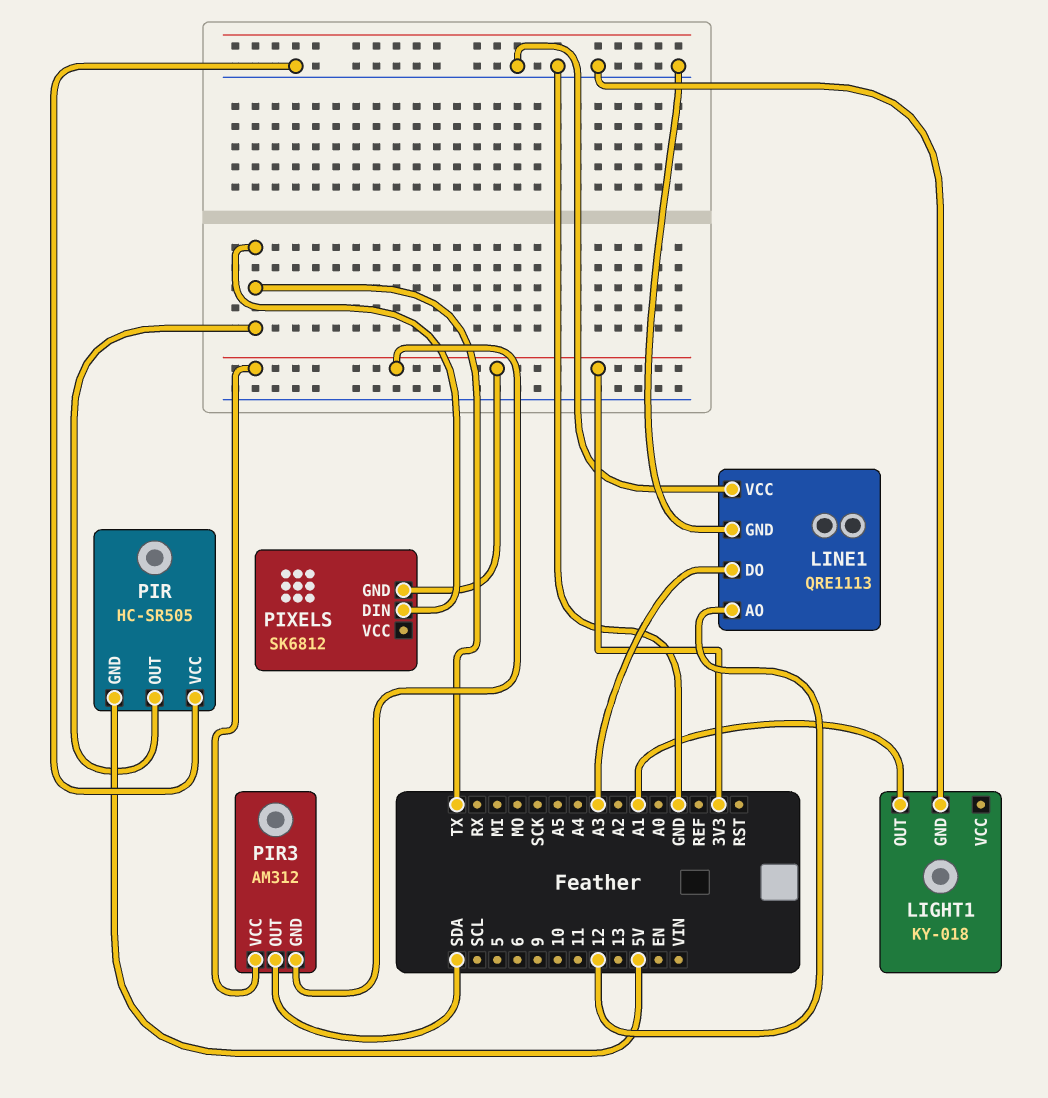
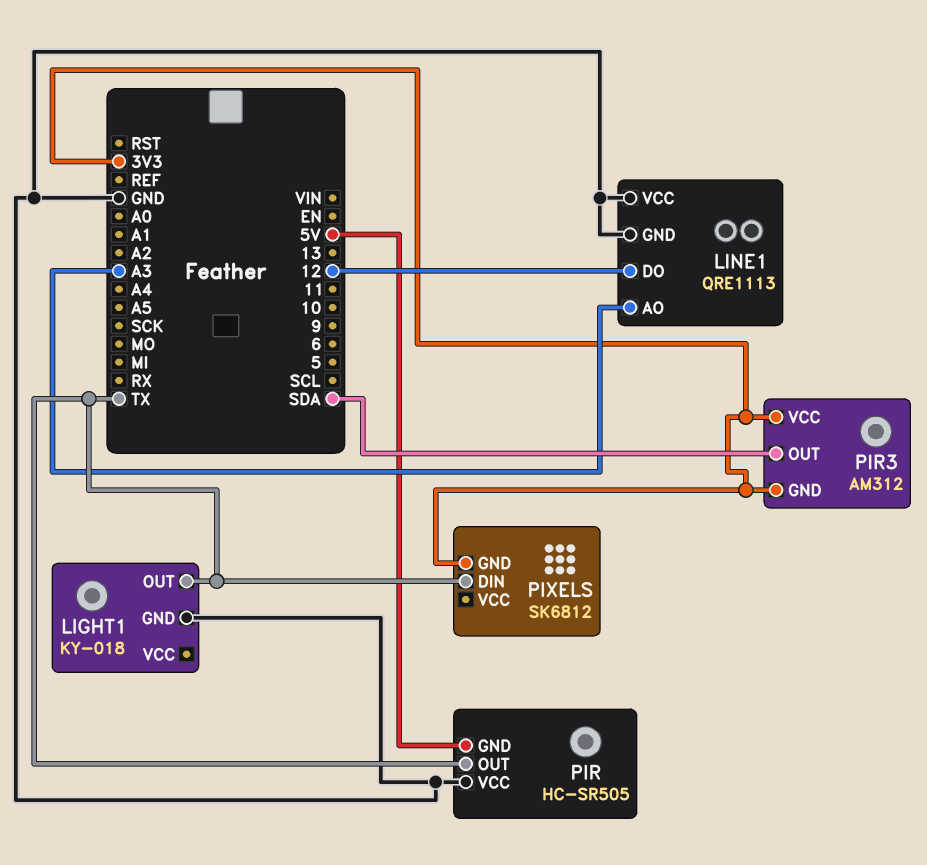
LIGHT1 pin OUT: A1 -> TX
LINE1 pin AO: 12 -> A3
LINE1 pin DO: A3 -> 12

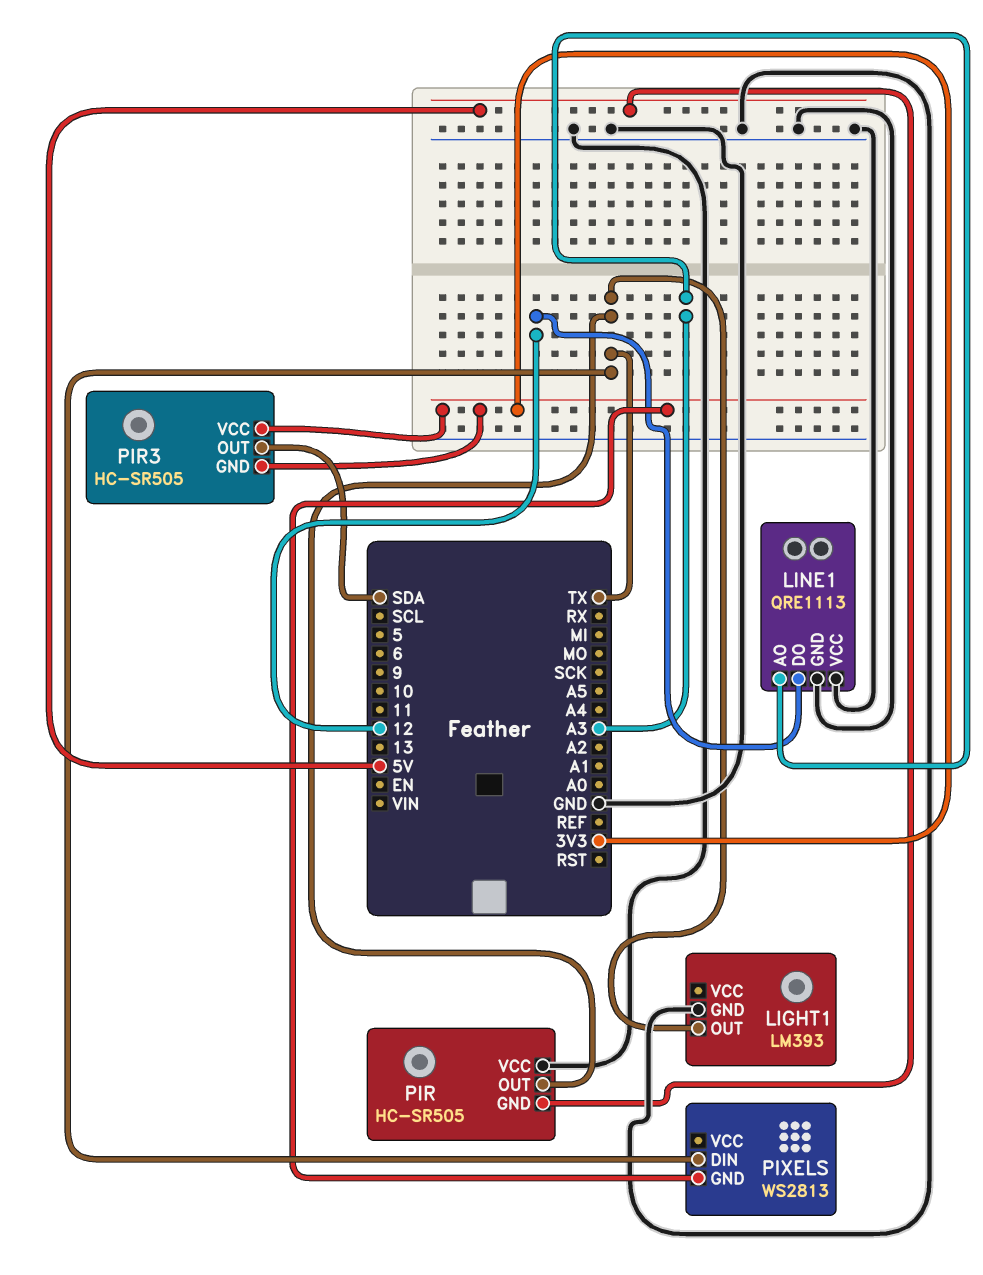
LIGHT1: KY-018 -> LM393
PIR3: AM312 -> HC-SR505
PIXELS: SK6812 -> WS2813

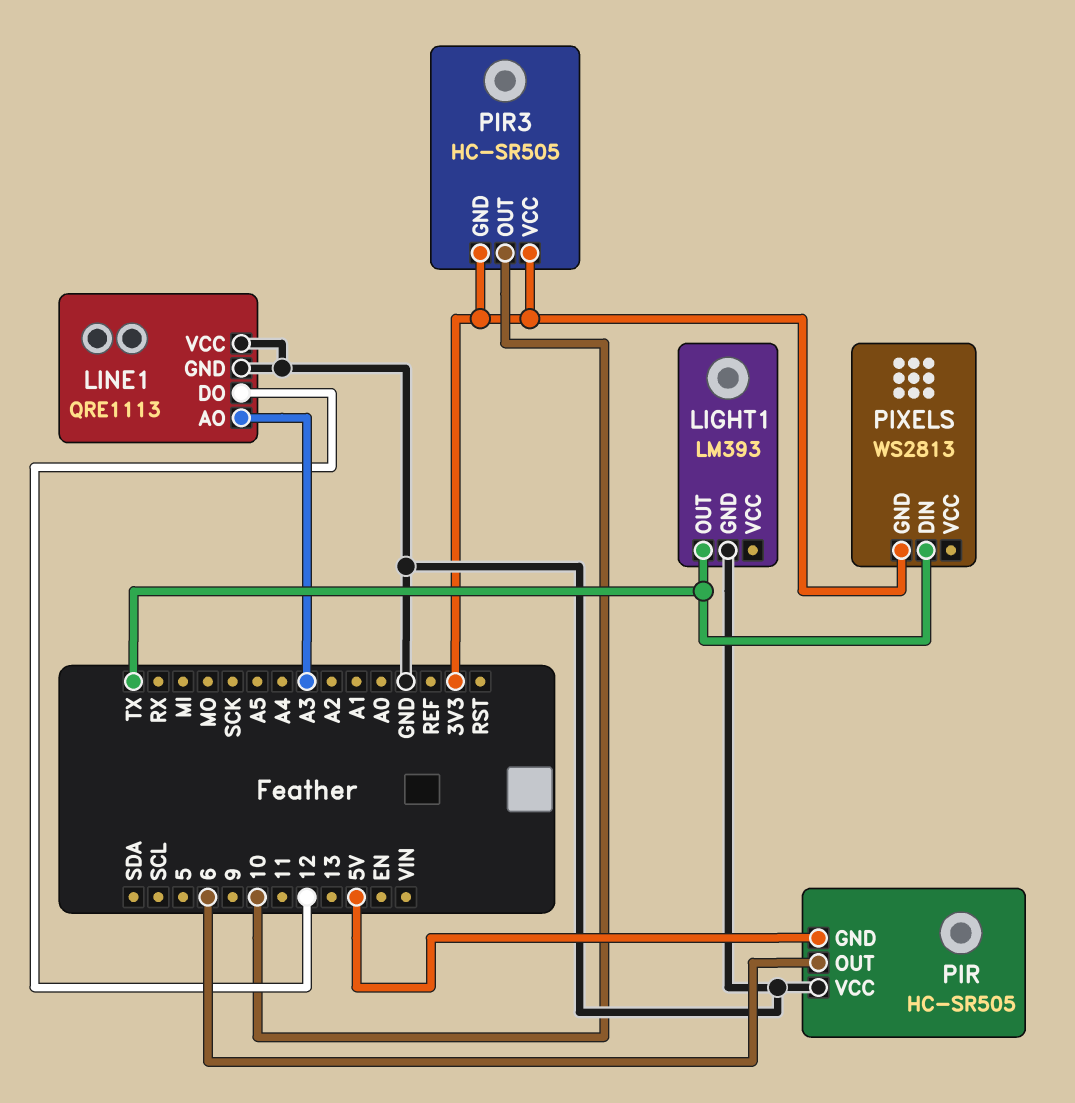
PIR pin OUT: TX -> 6
PIR3 pin OUT: SDA -> 10

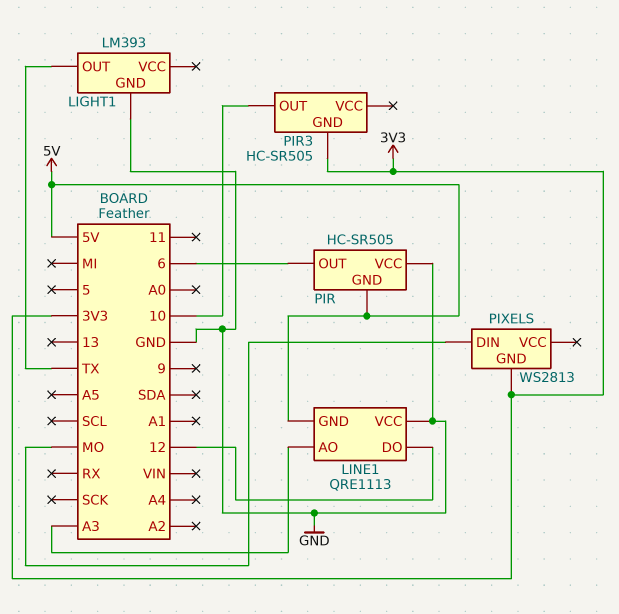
LINE1 pin GND: GND -> 5V
PIR3 pin VCC: 3V3 -> none
PIXELS pin DIN: TX -> MO

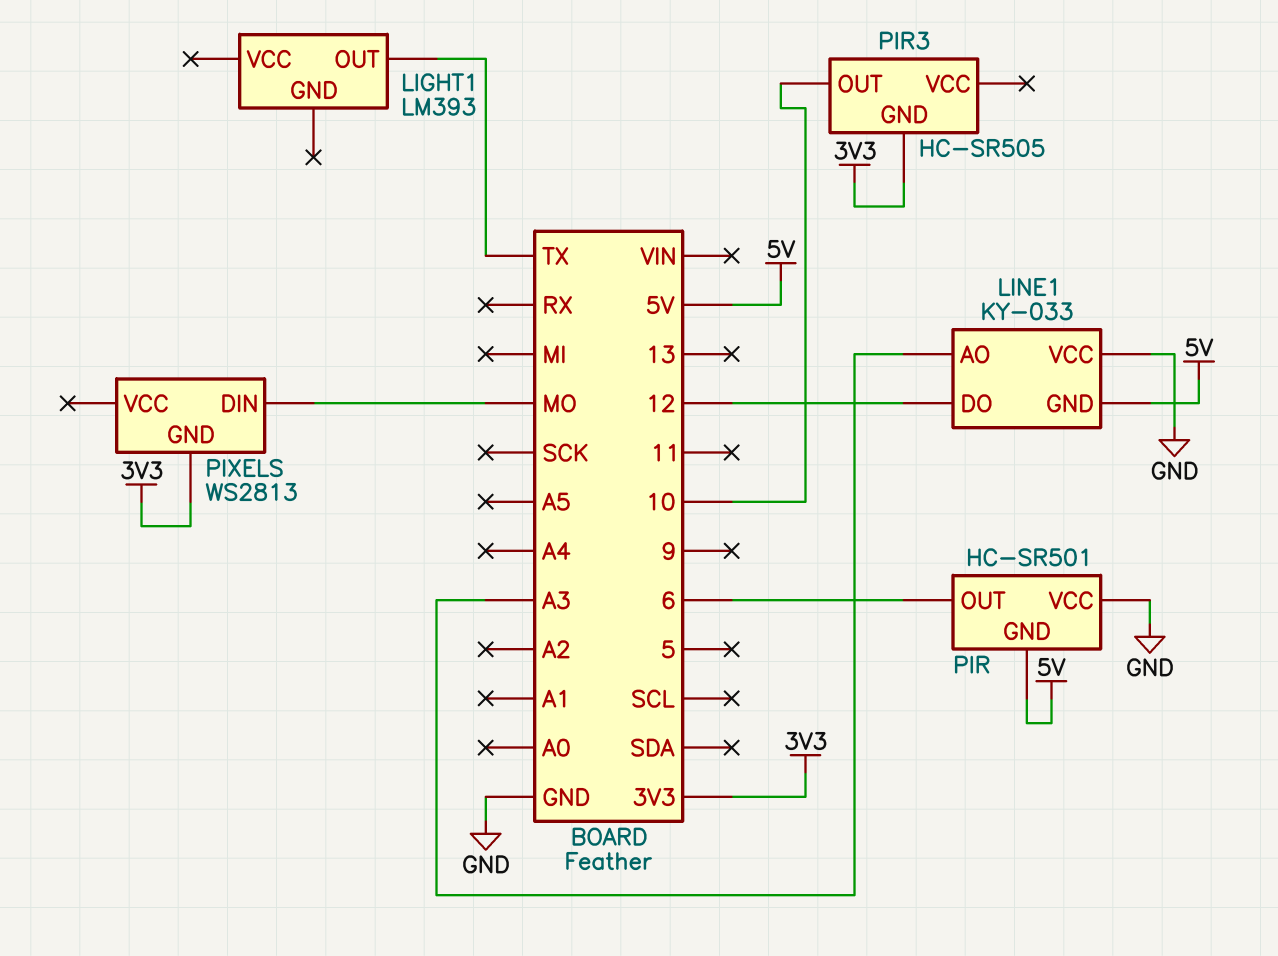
LIGHT1 pin GND: GND -> none
LINE1: QRE1113 -> KY-033
PIR: HC-SR505 -> HC-SR501

